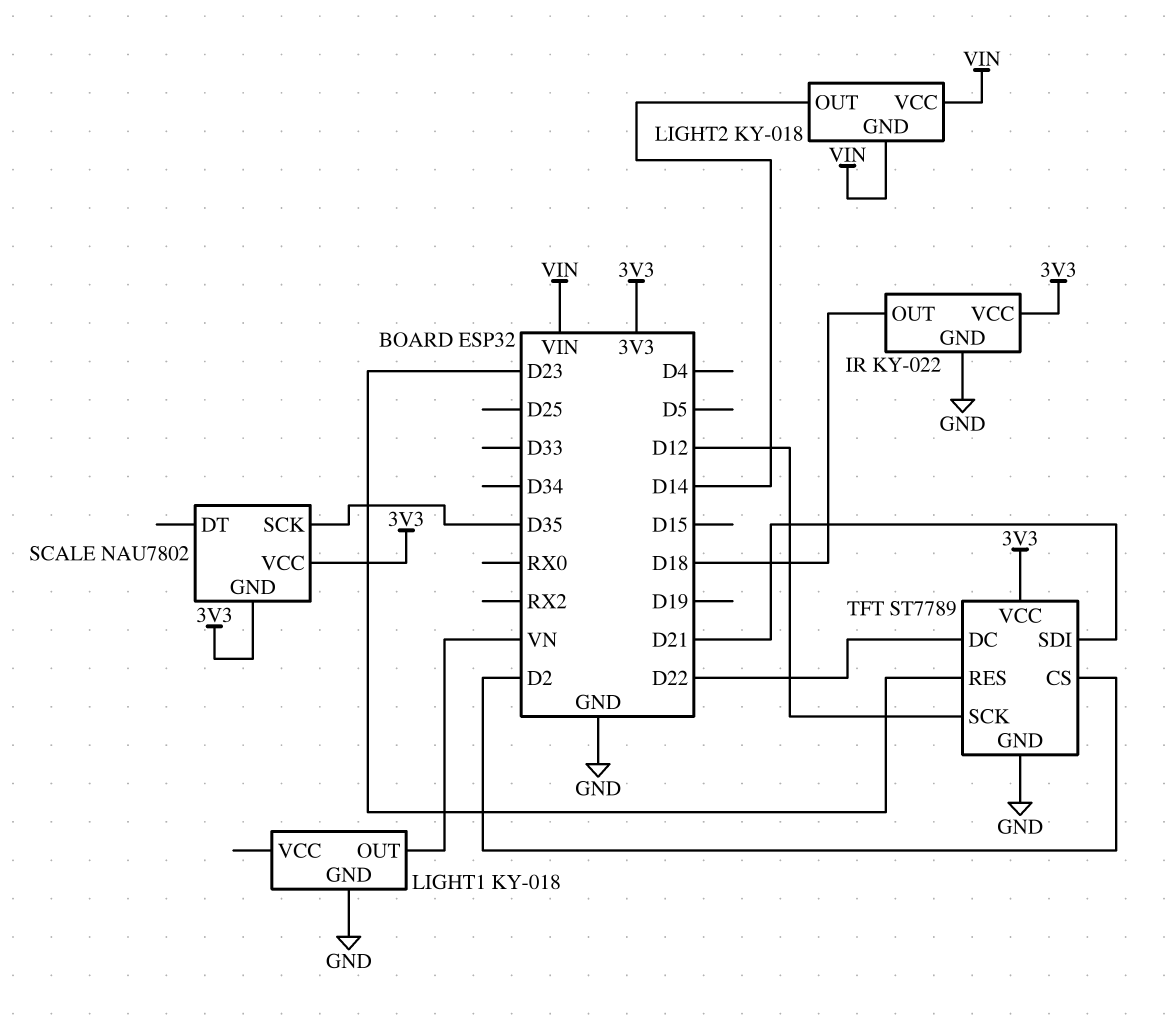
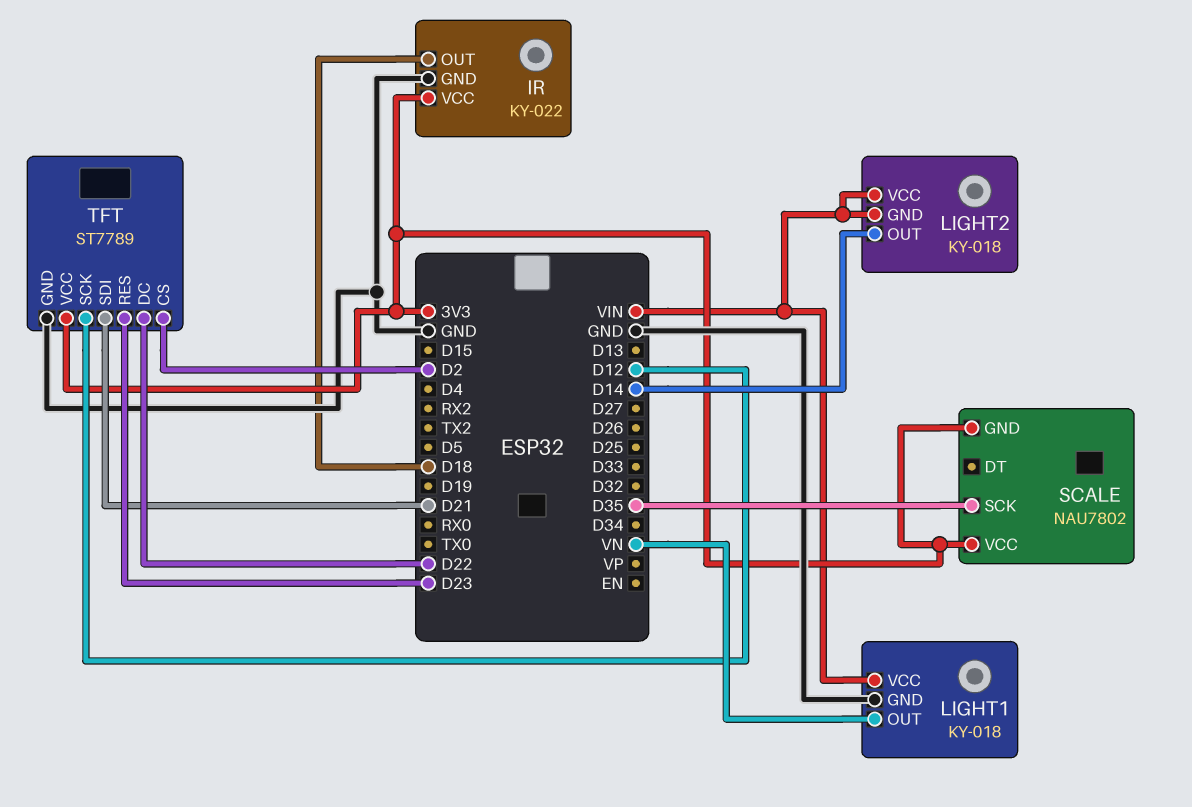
LIGHT1 pin VCC: none -> VIN

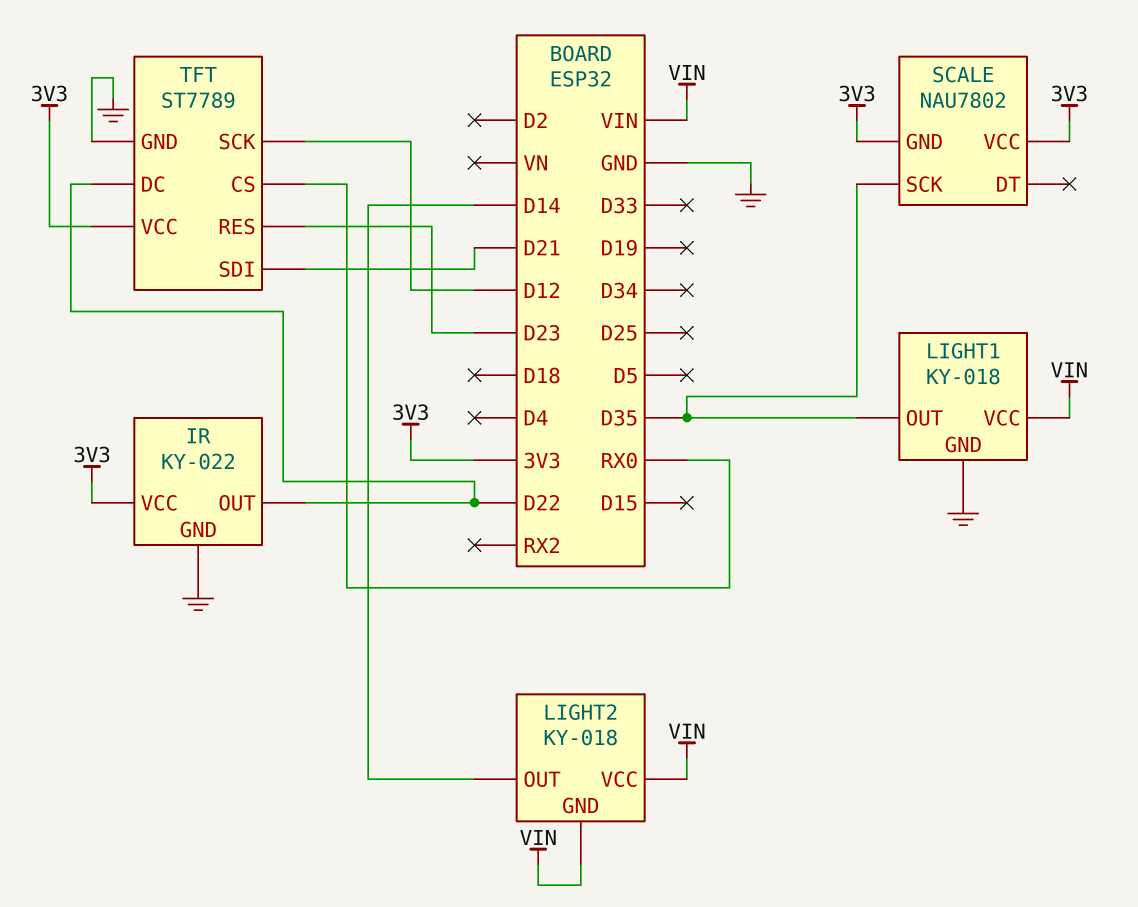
IR pin OUT: D18 -> D22
LIGHT1 pin OUT: VN -> D35
TFT pin CS: D2 -> RX0

